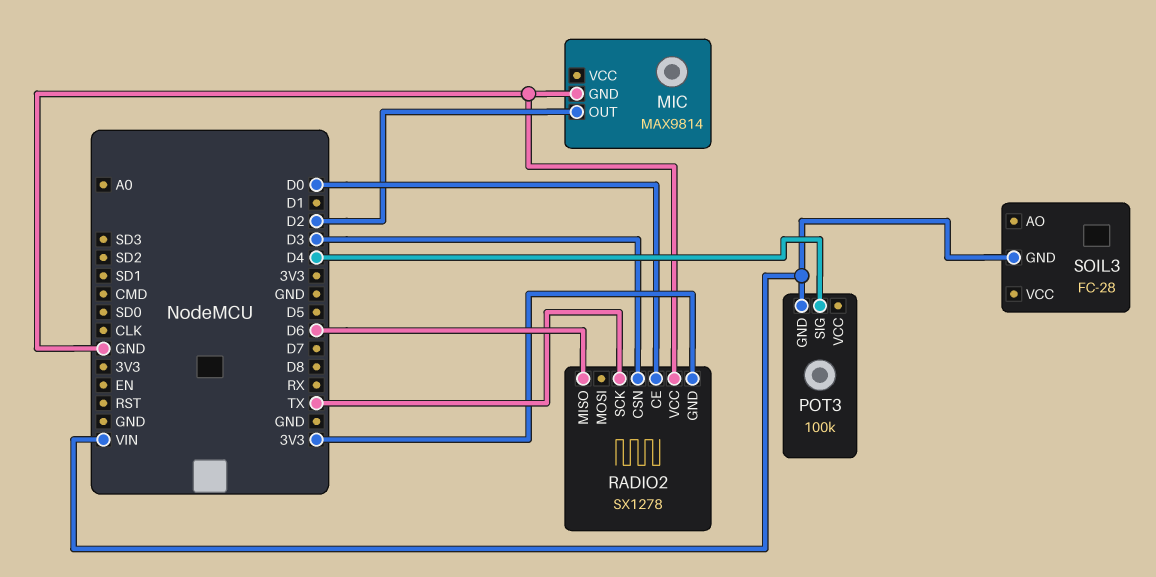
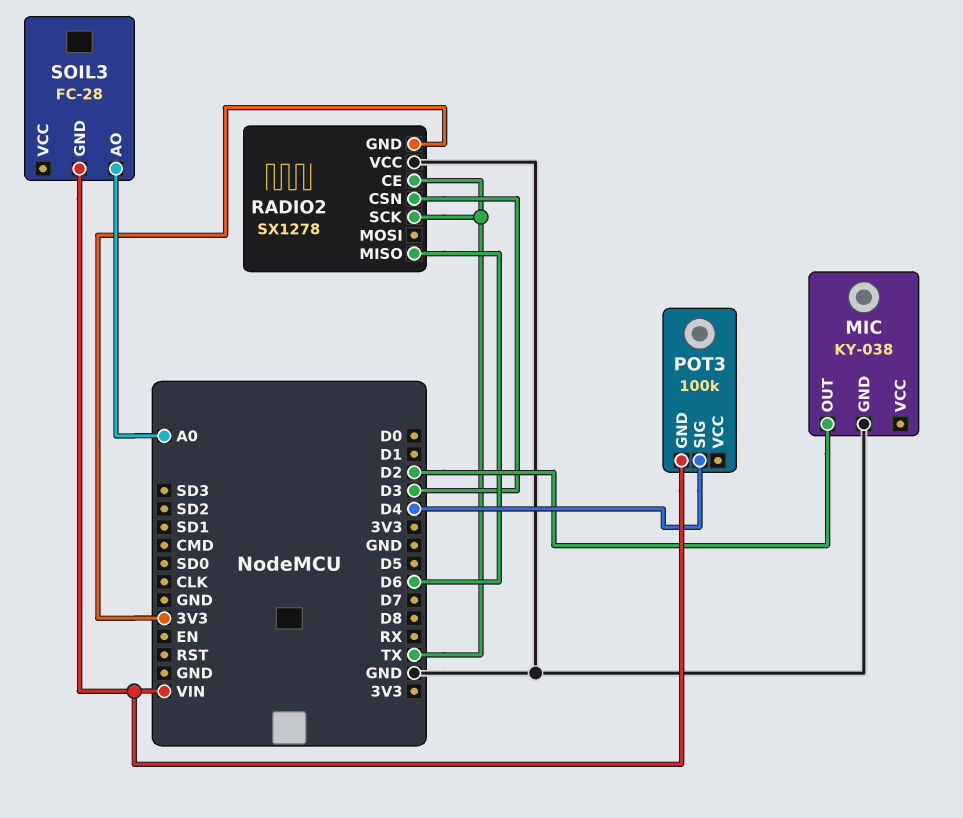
MIC: MAX9814 -> KY-038
RADIO2 pin CE: D0 -> TX
SOIL3 pin AO: none -> A0

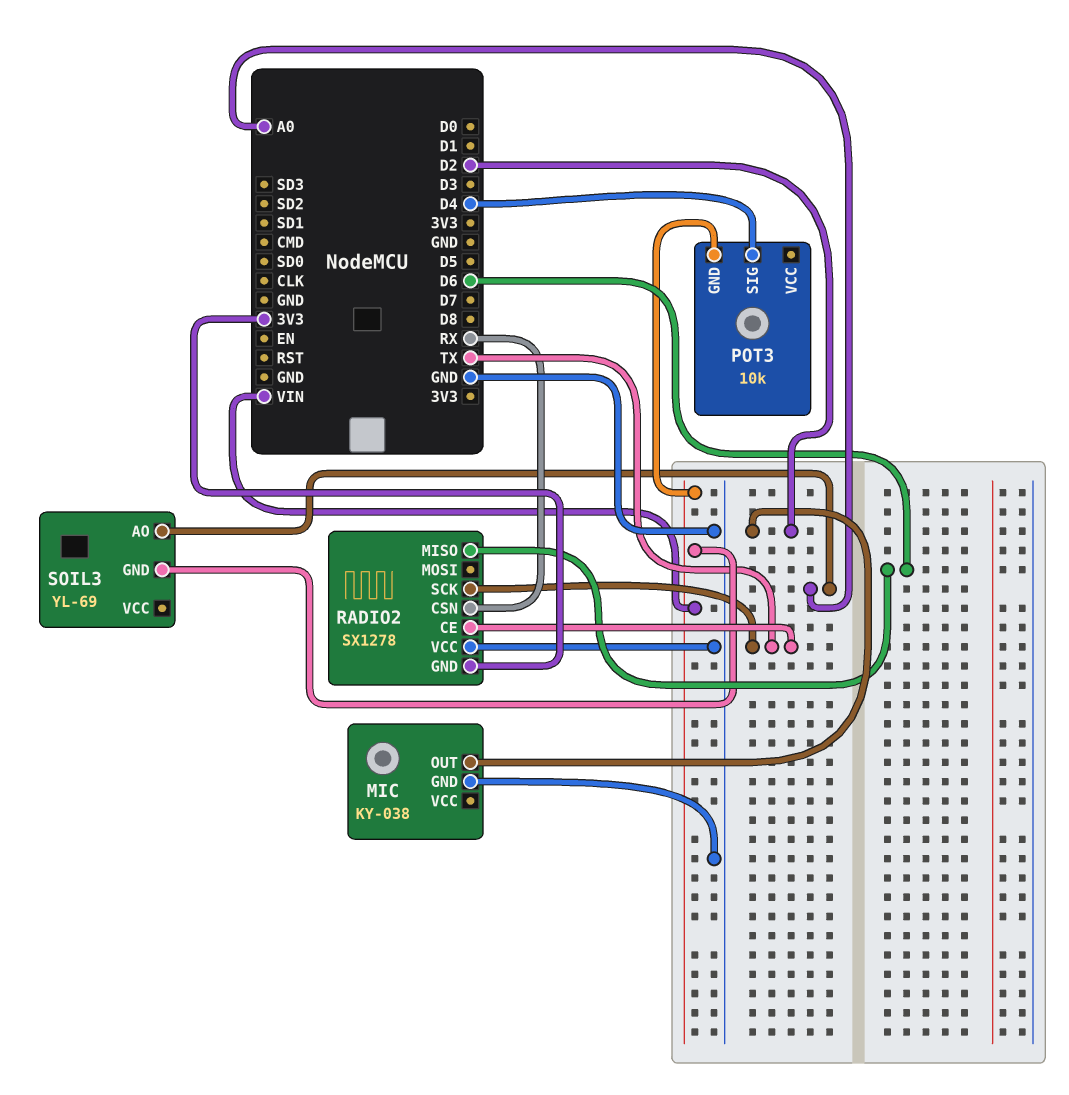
POT3: 100k -> 10k
RADIO2 pin CSN: D3 -> RX
SOIL3: FC-28 -> YL-69

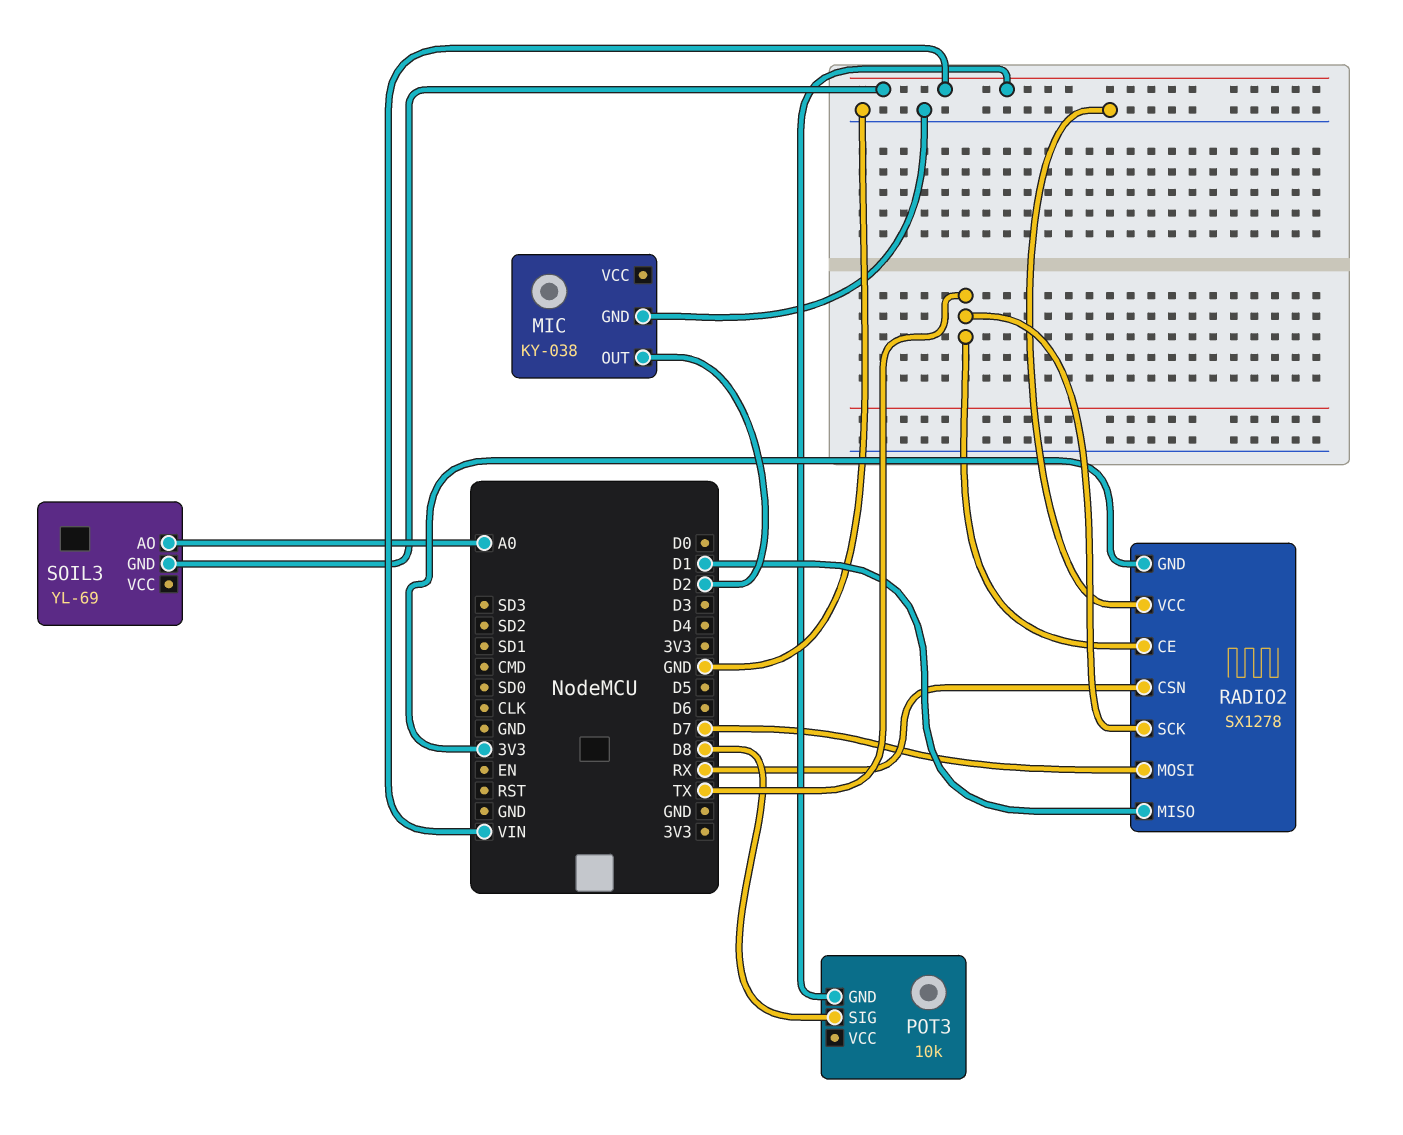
POT3 pin SIG: D4 -> D8
RADIO2 pin MISO: D6 -> D1
RADIO2 pin MOSI: none -> D7

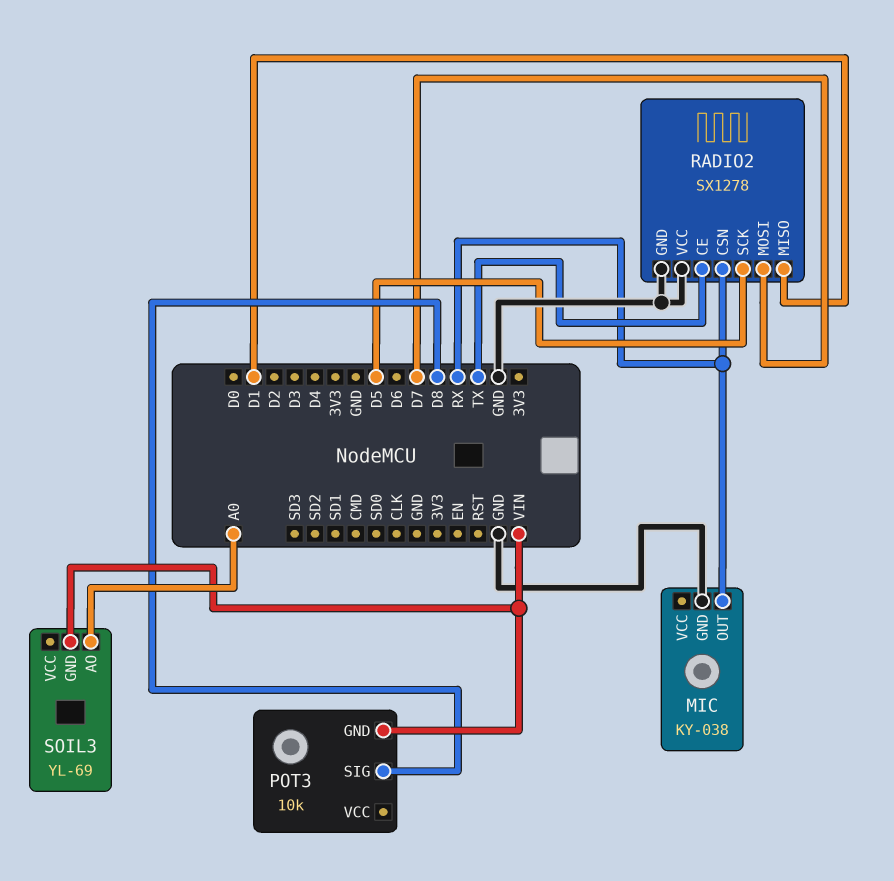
MIC pin OUT: D2 -> RX
RADIO2 pin GND: 3V3 -> GND
RADIO2 pin SCK: TX -> D5

